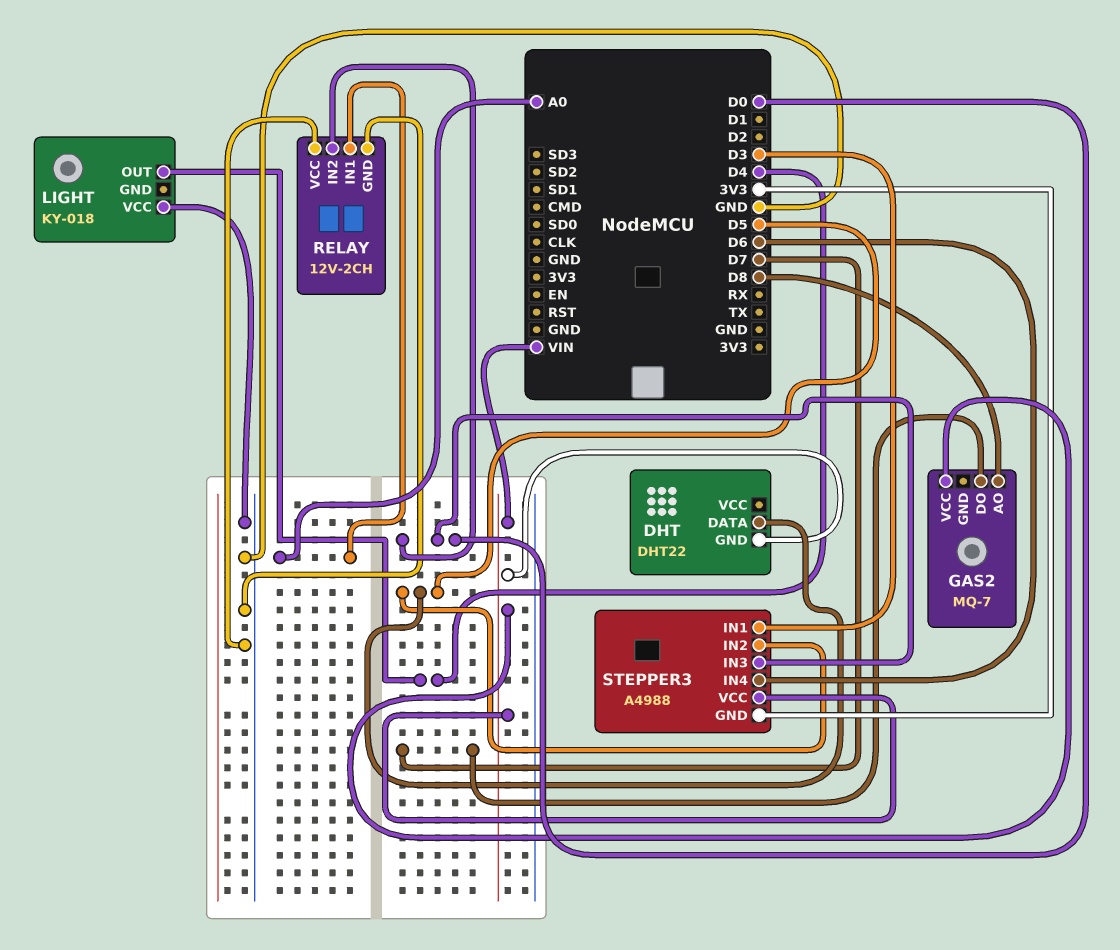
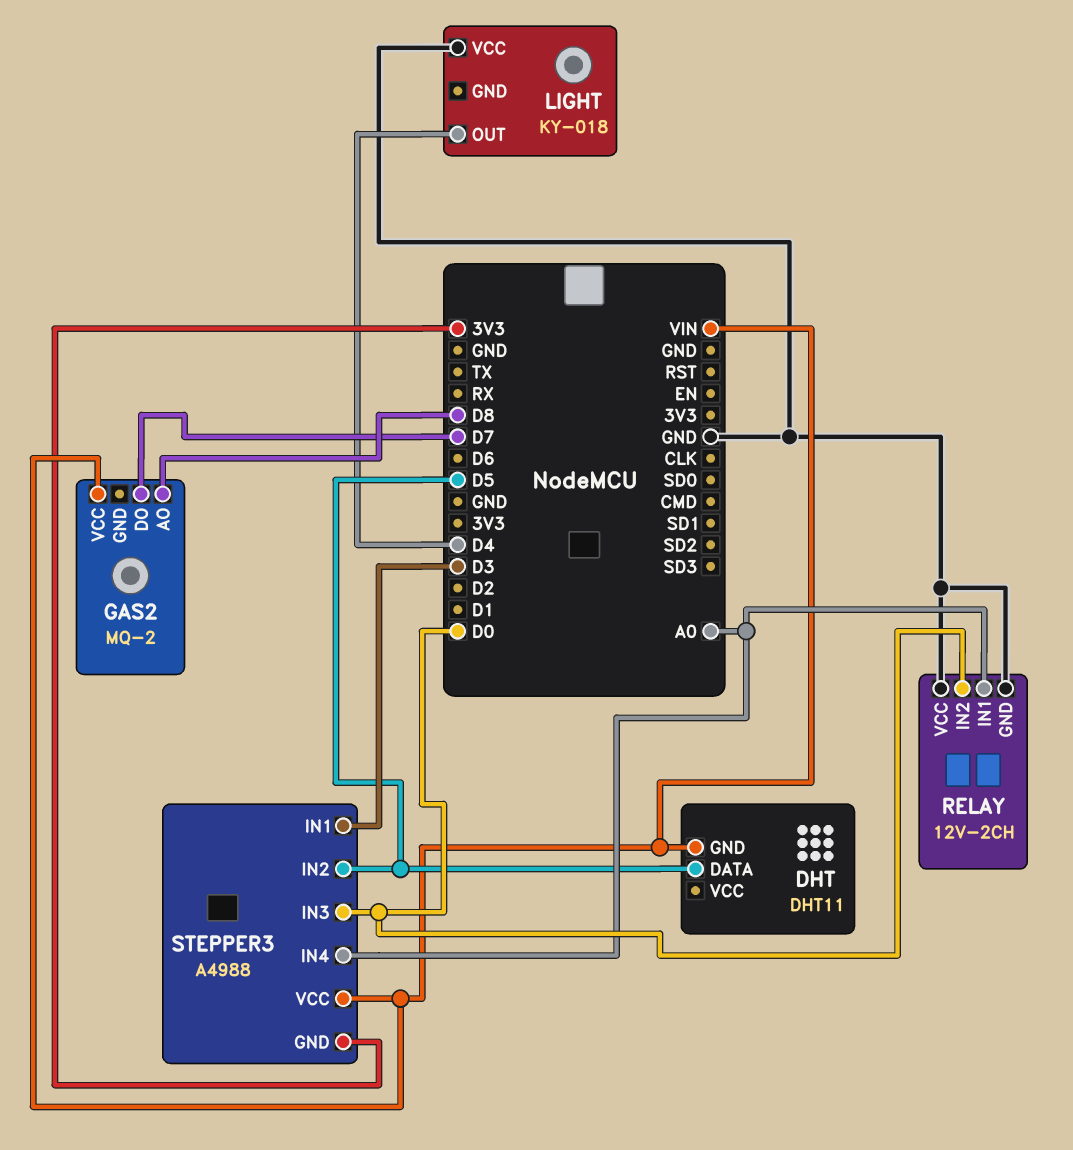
DHT: DHT22 -> DHT11
GAS2: MQ-7 -> MQ-2
STEPPER3 pin IN4: D6 -> A0

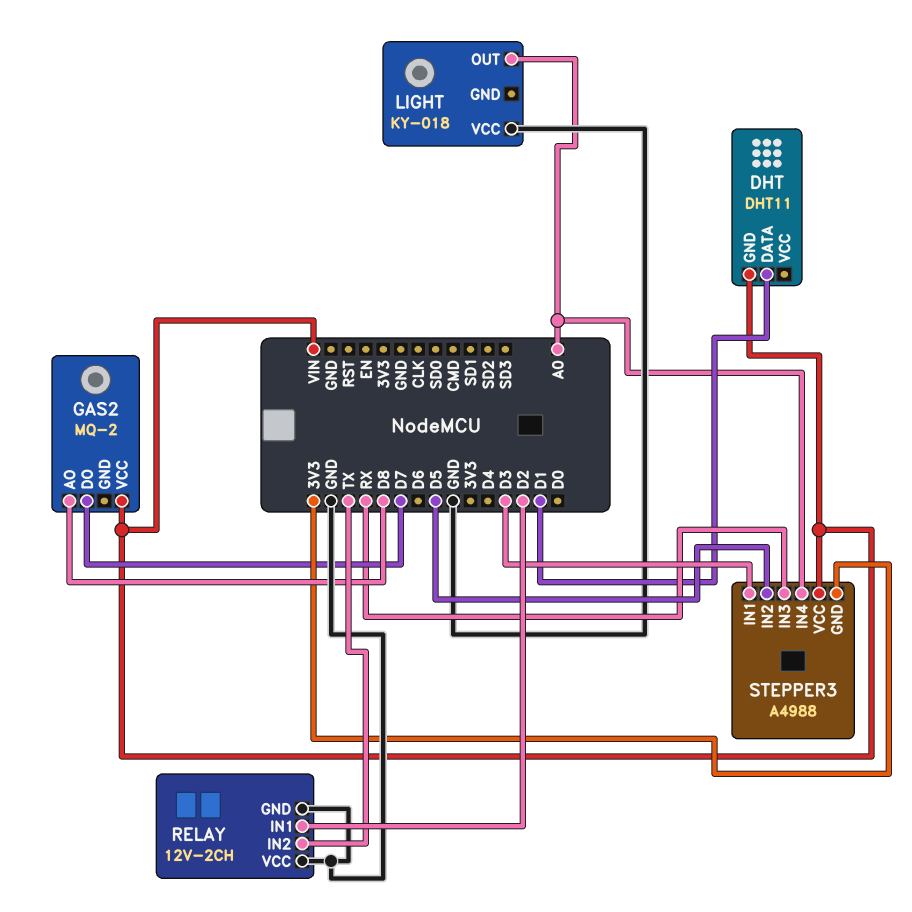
DHT pin DATA: D5 -> D1
LIGHT pin OUT: D4 -> A0
RELAY pin IN1: A0 -> D2
RELAY pin IN2: D0 -> TX
STEPPER3 pin IN3: D0 -> RX

